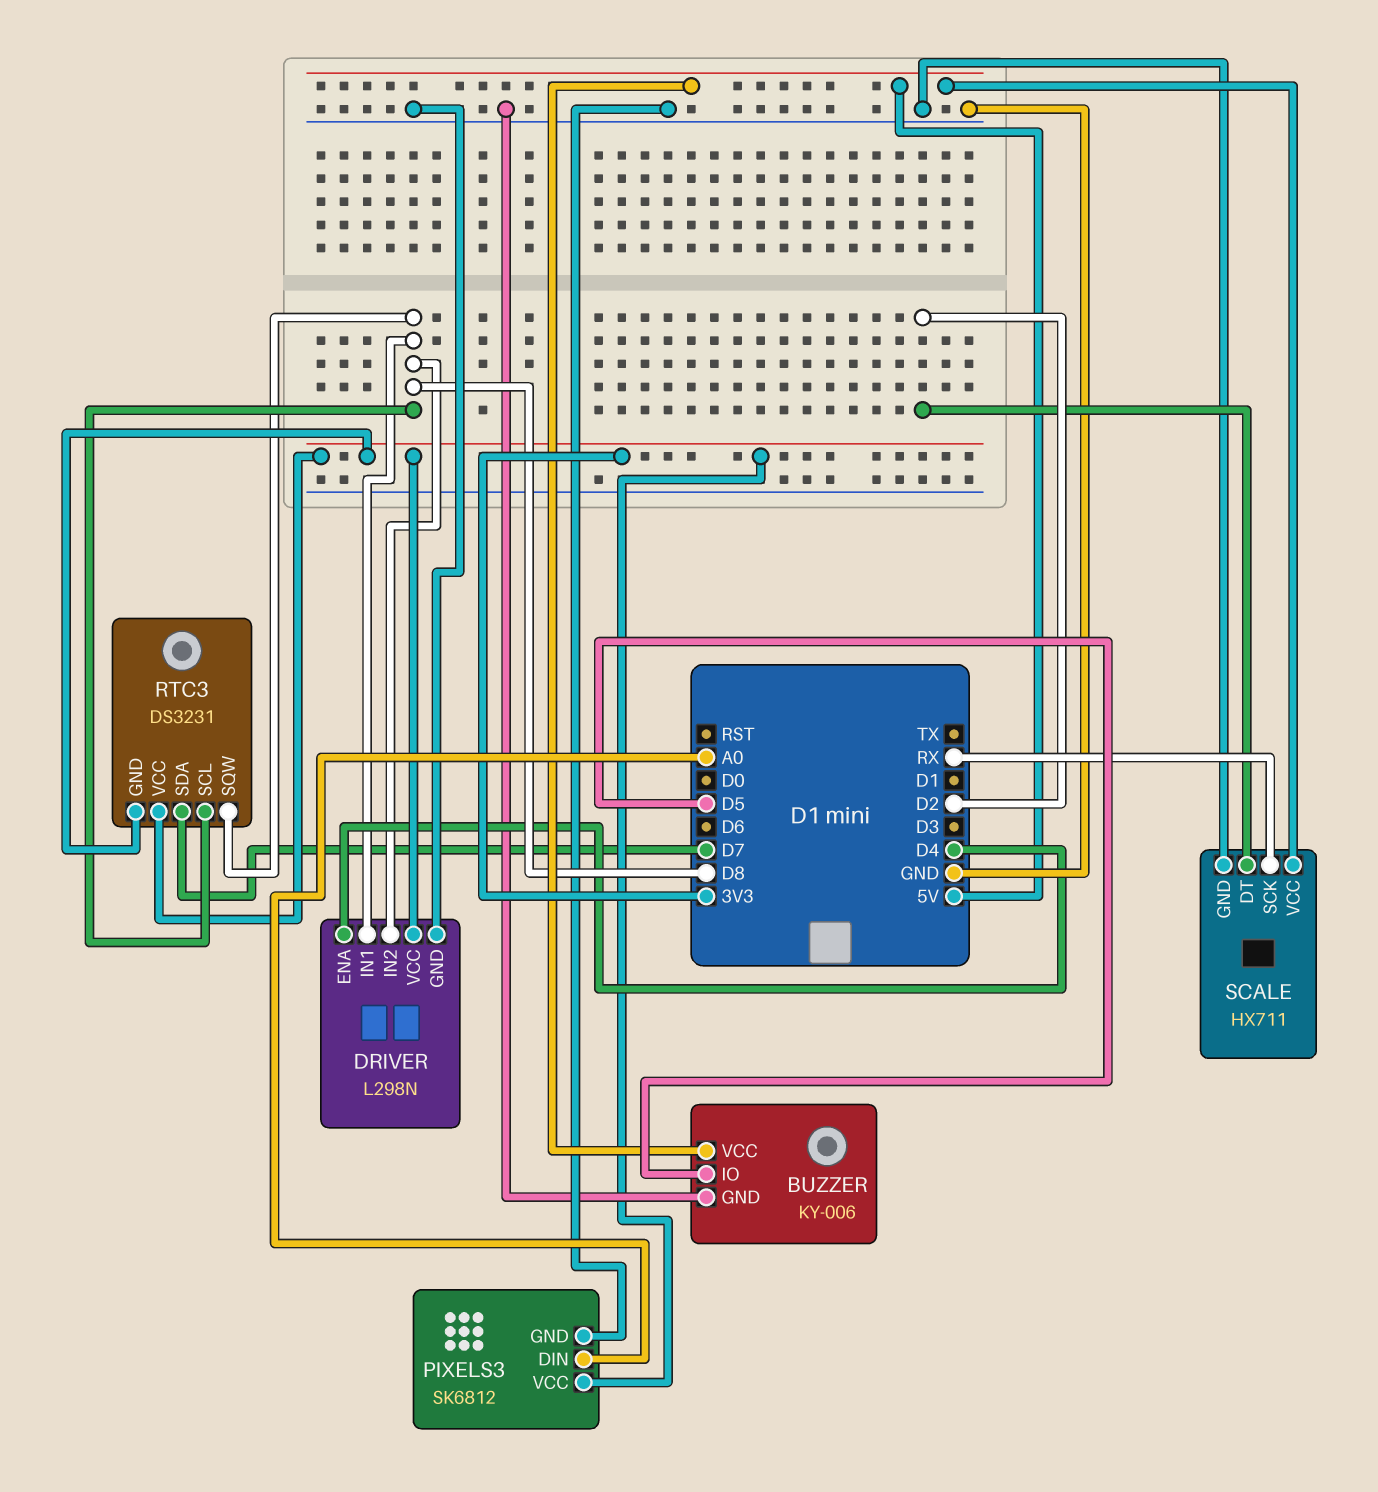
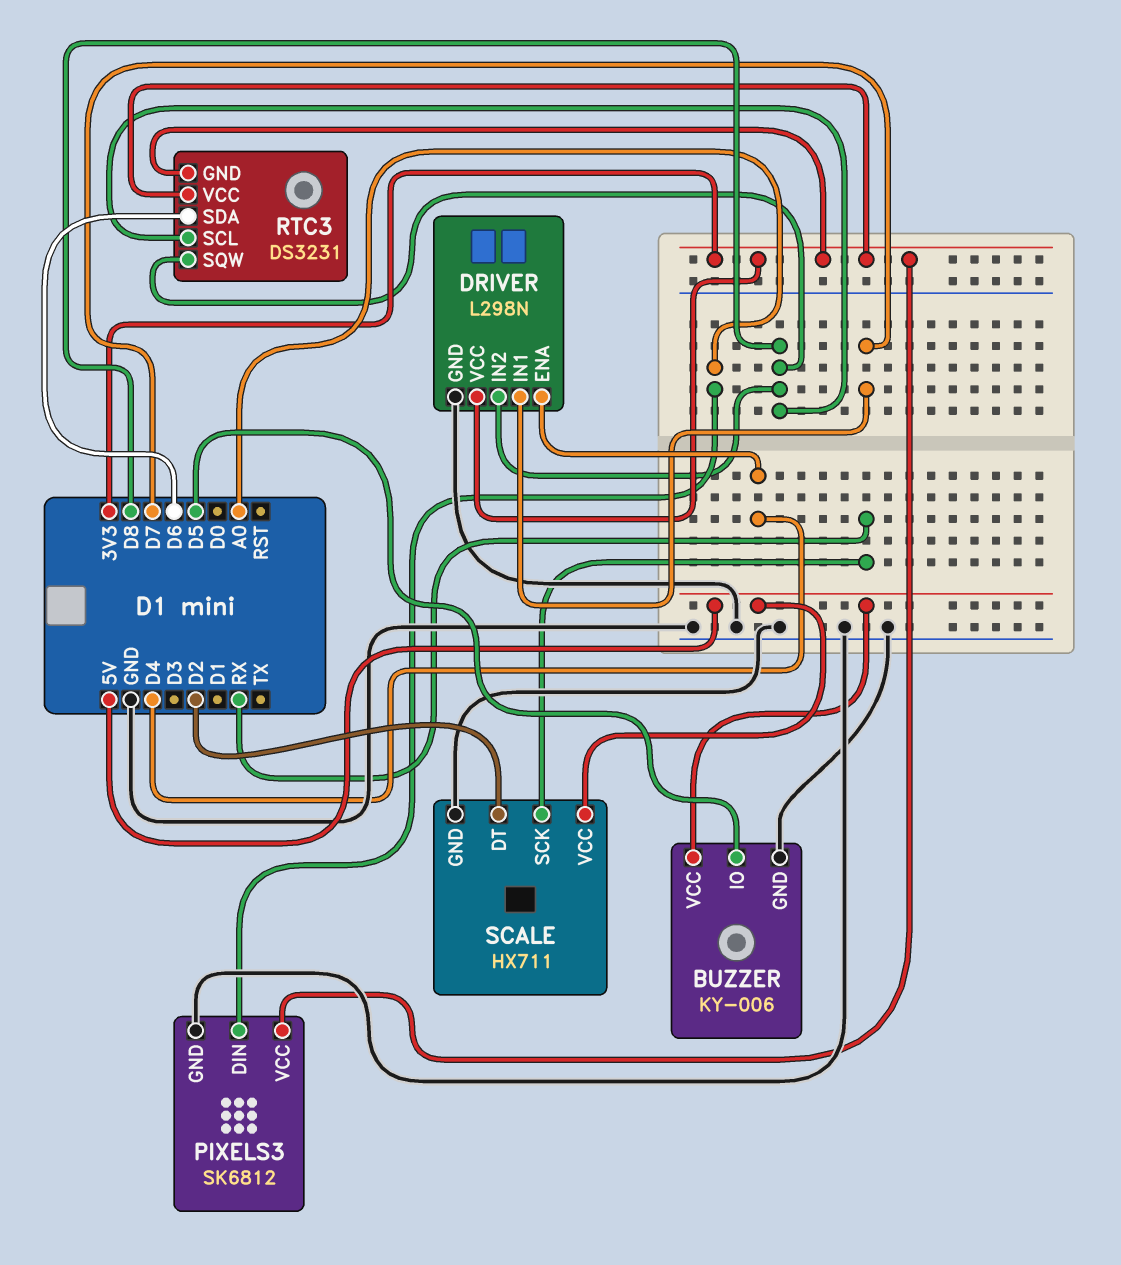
DRIVER pin IN1: D8 -> D7
RTC3 pin SDA: D7 -> D6

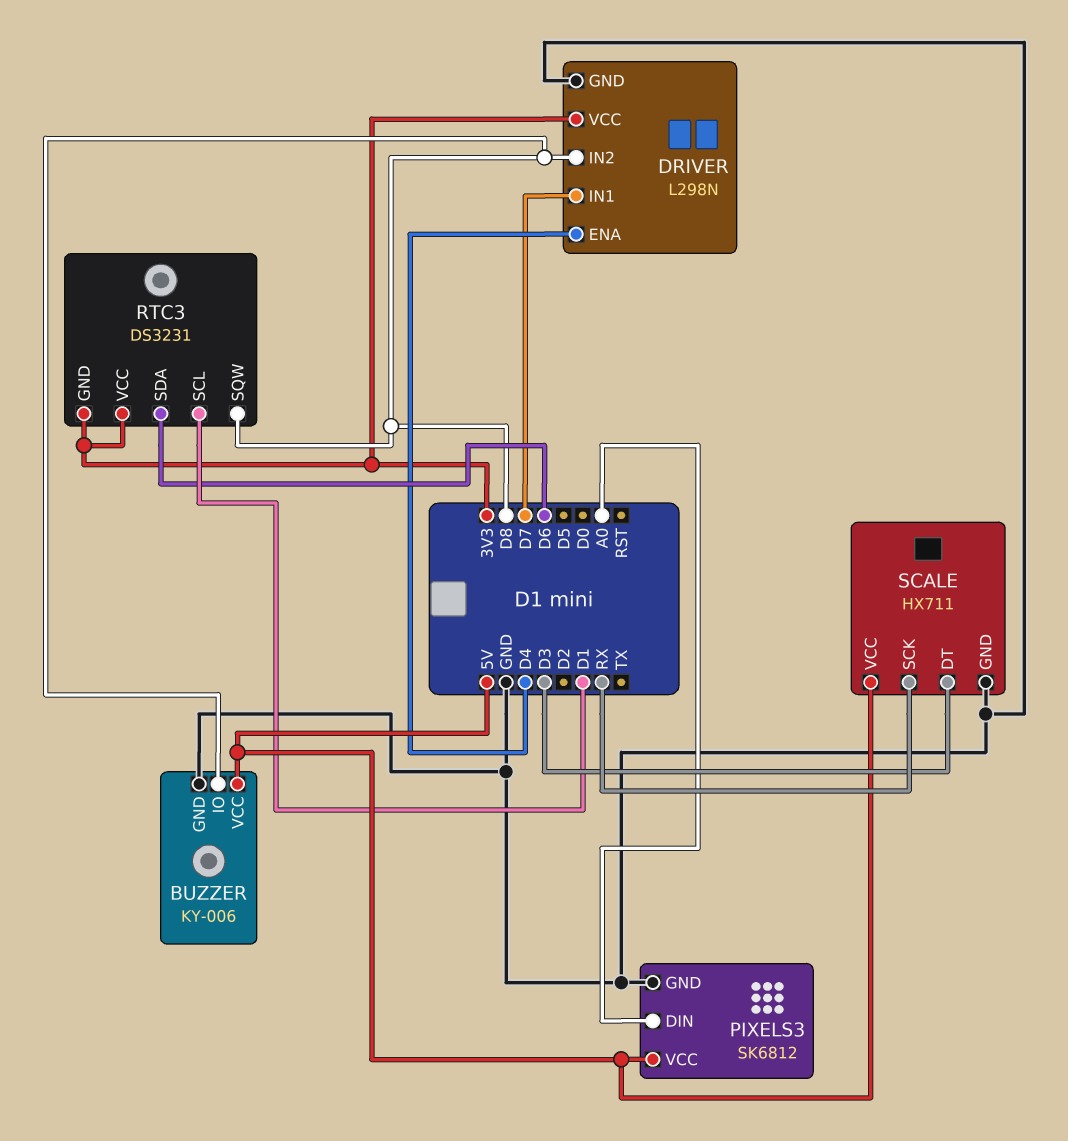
BUZZER pin IO: D5 -> D8
PIXELS3 pin VCC: 3V3 -> 5V
RTC3 pin SCL: D8 -> D1
SCALE pin DT: D2 -> D3

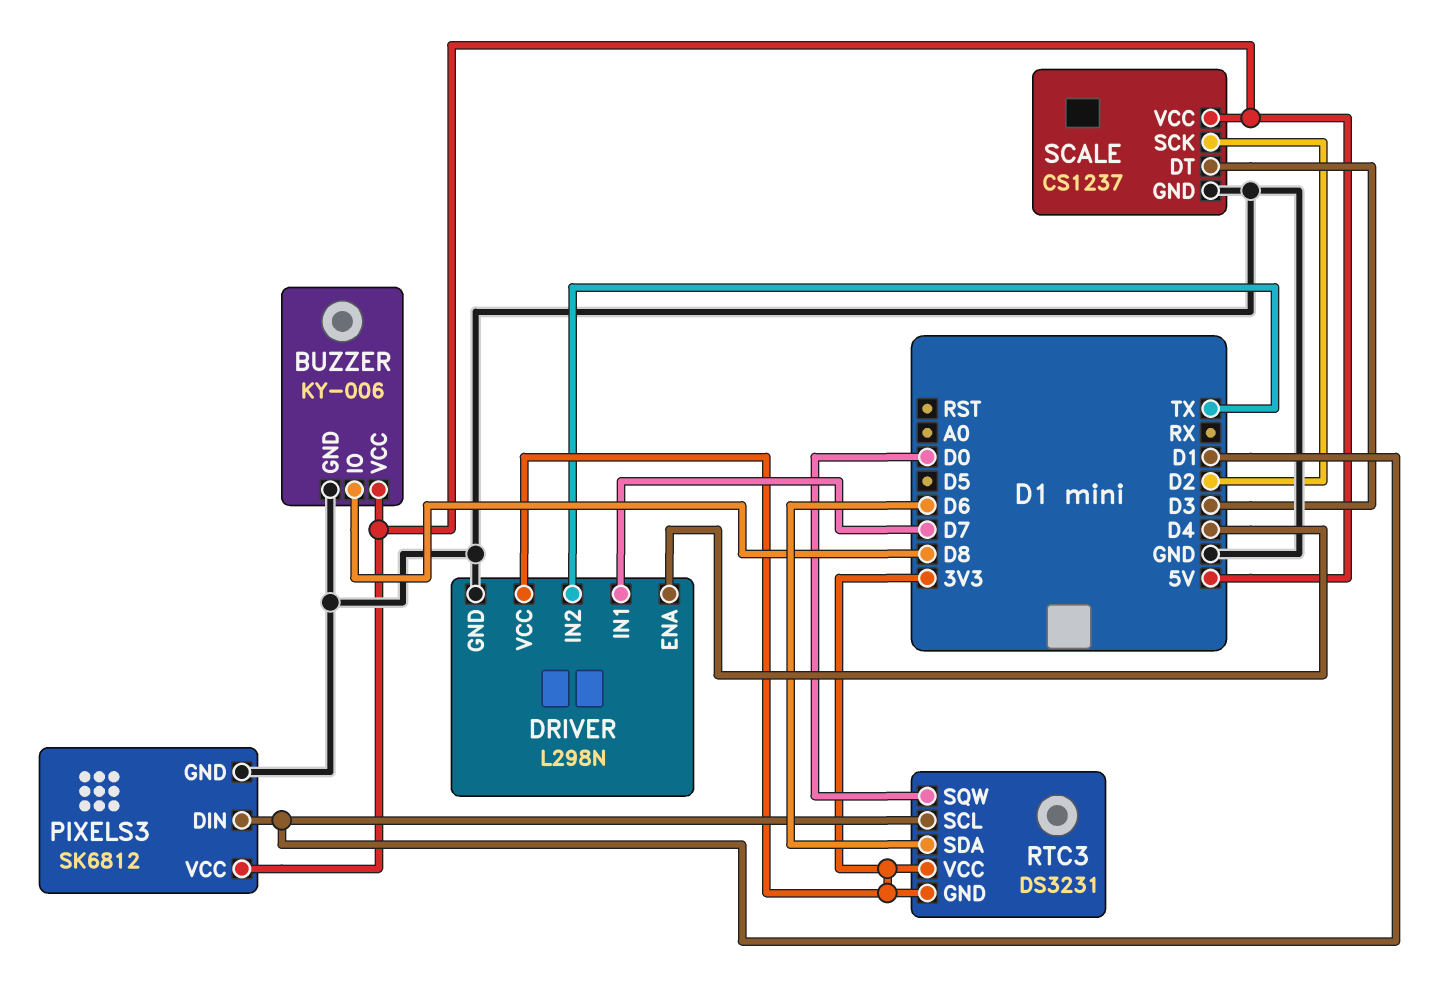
DRIVER pin IN2: D8 -> TX
PIXELS3 pin DIN: A0 -> D1
RTC3 pin SQW: D8 -> D0
SCALE: HX711 -> CS1237
SCALE pin SCK: RX -> D2

